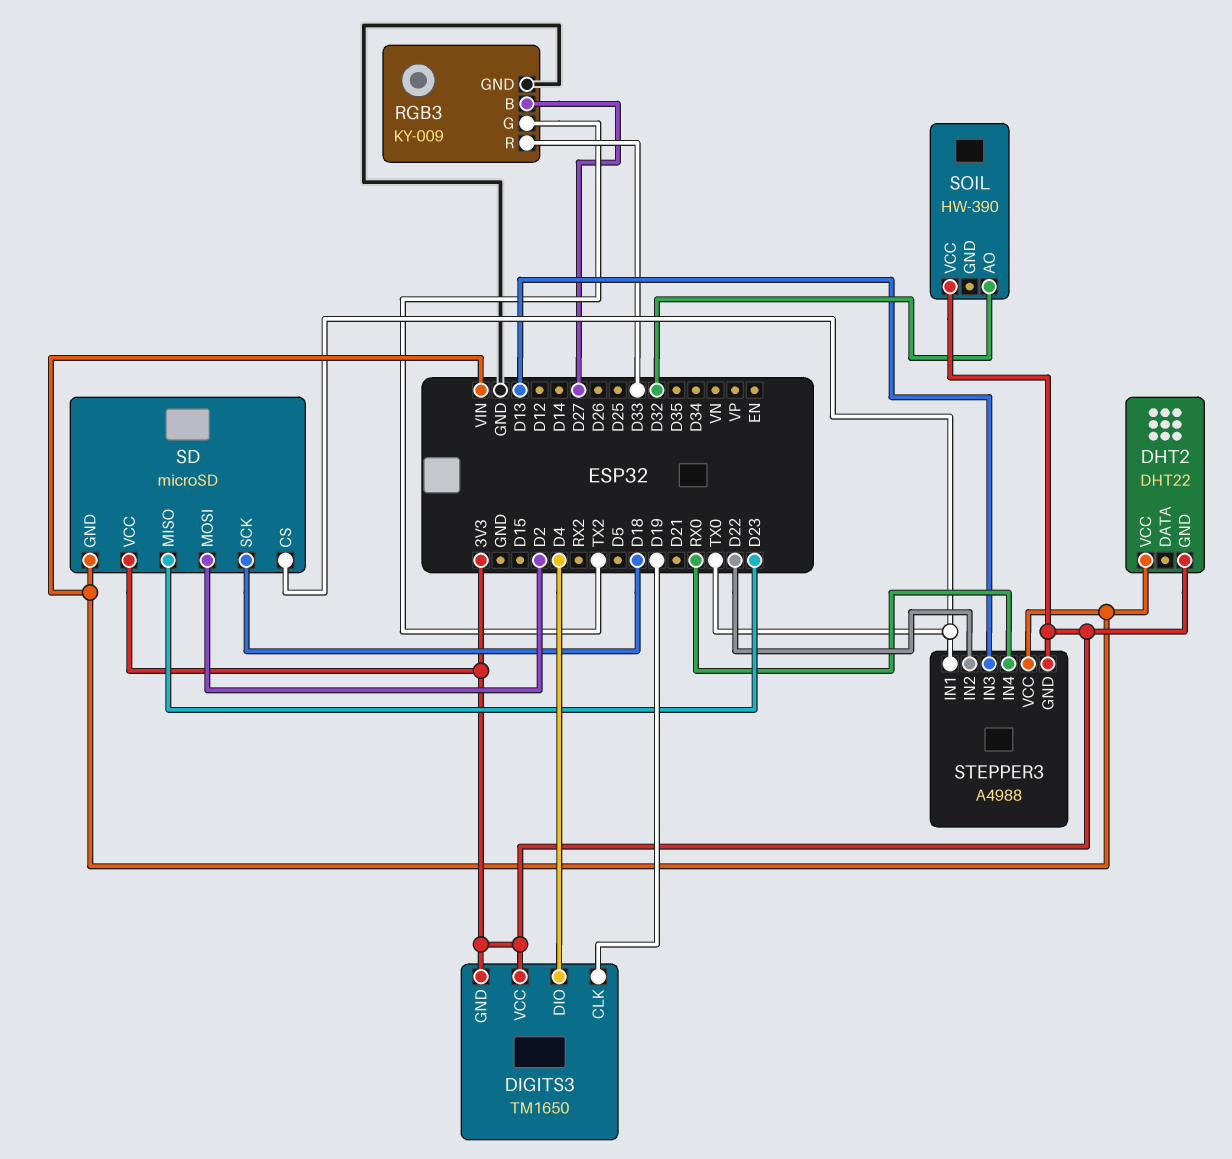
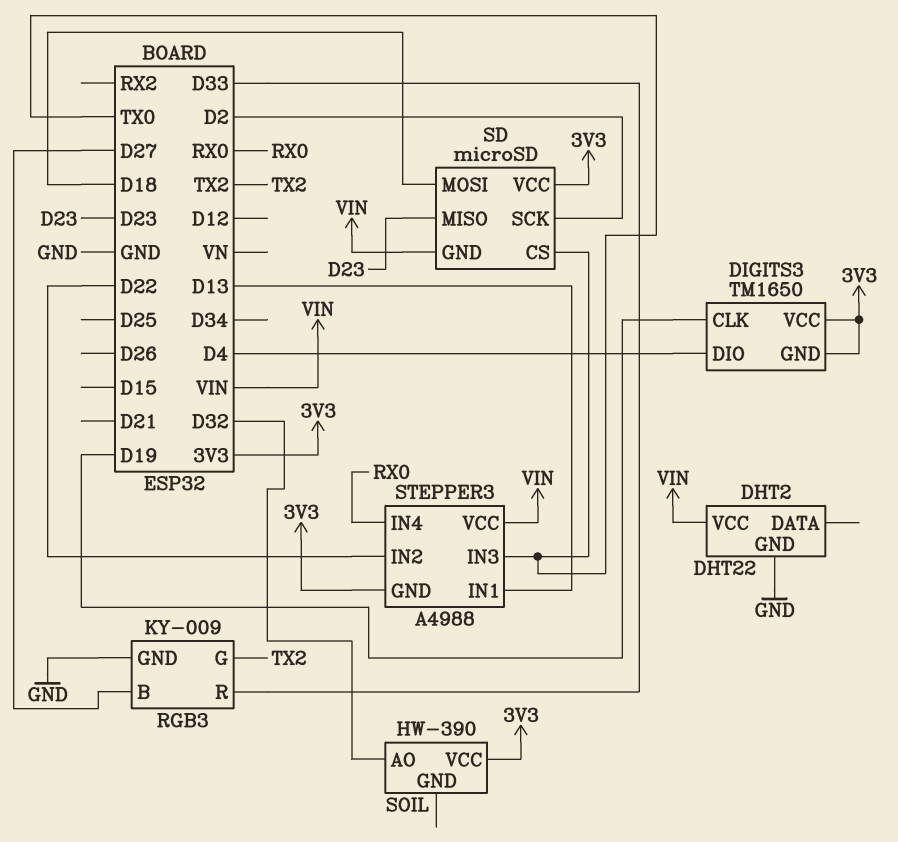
DHT2 pin GND: 3V3 -> GND
SD pin MOSI: D2 -> D18
SD pin SCK: D18 -> D2
STEPPER3 pin IN1: TX0 -> D13
STEPPER3 pin IN3: D13 -> TX0

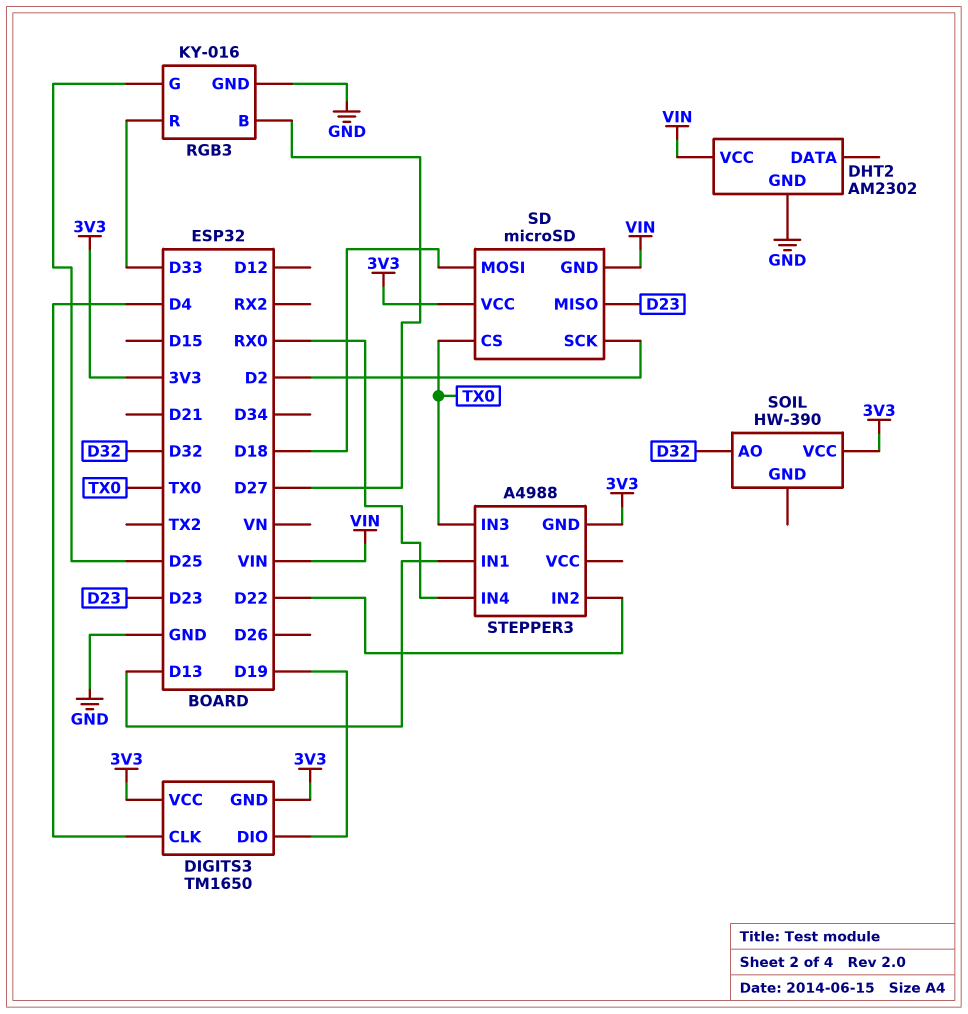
DHT2: DHT22 -> AM2302
DIGITS3 pin CLK: D19 -> D4
DIGITS3 pin DIO: D4 -> D19
RGB3: KY-009 -> KY-016
RGB3 pin G: TX2 -> D25
STEPPER3 pin VCC: VIN -> none

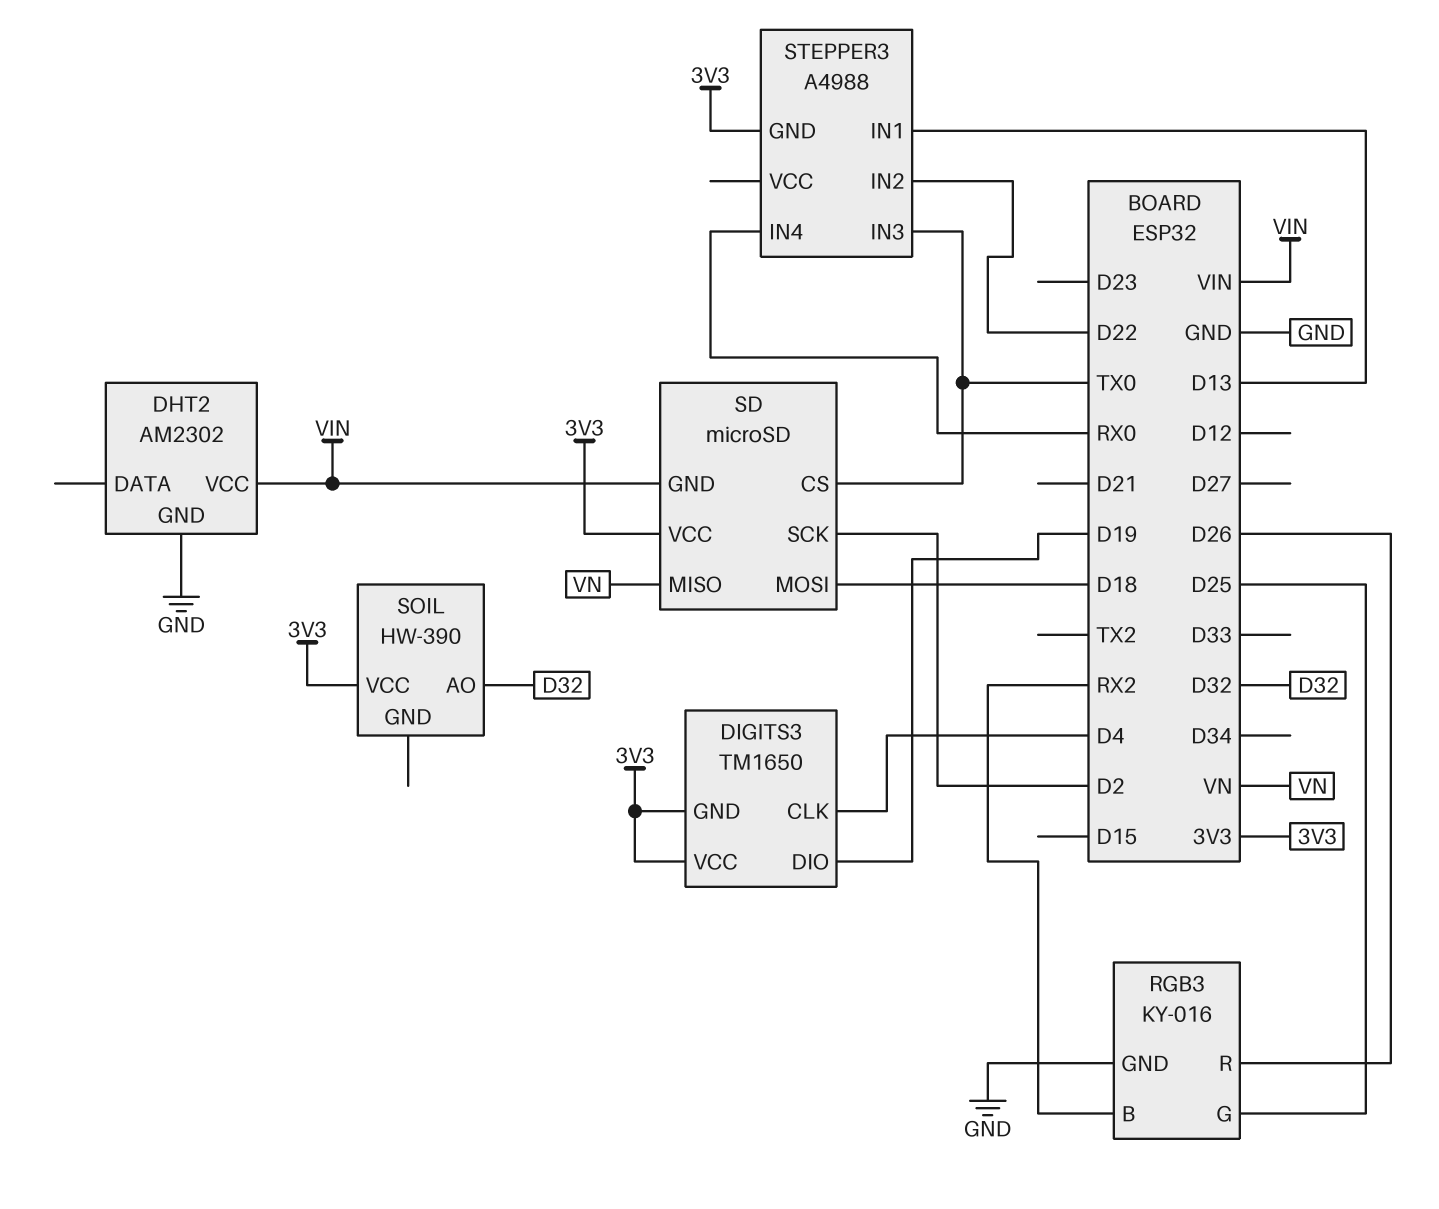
RGB3 pin B: D27 -> RX2
RGB3 pin R: D33 -> D26
SD pin MISO: D23 -> VN

